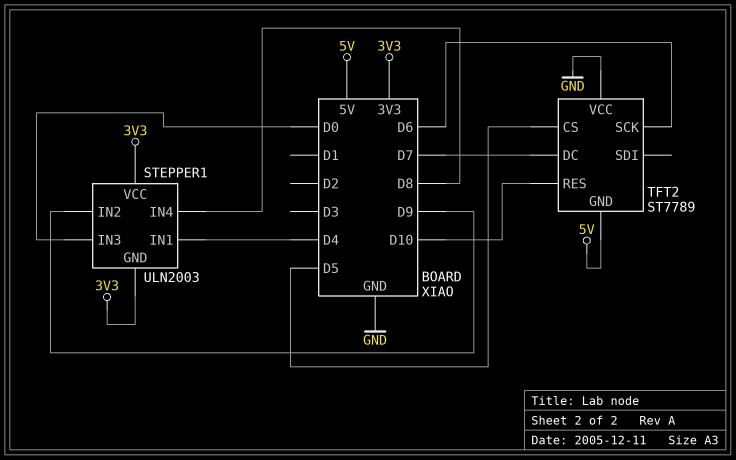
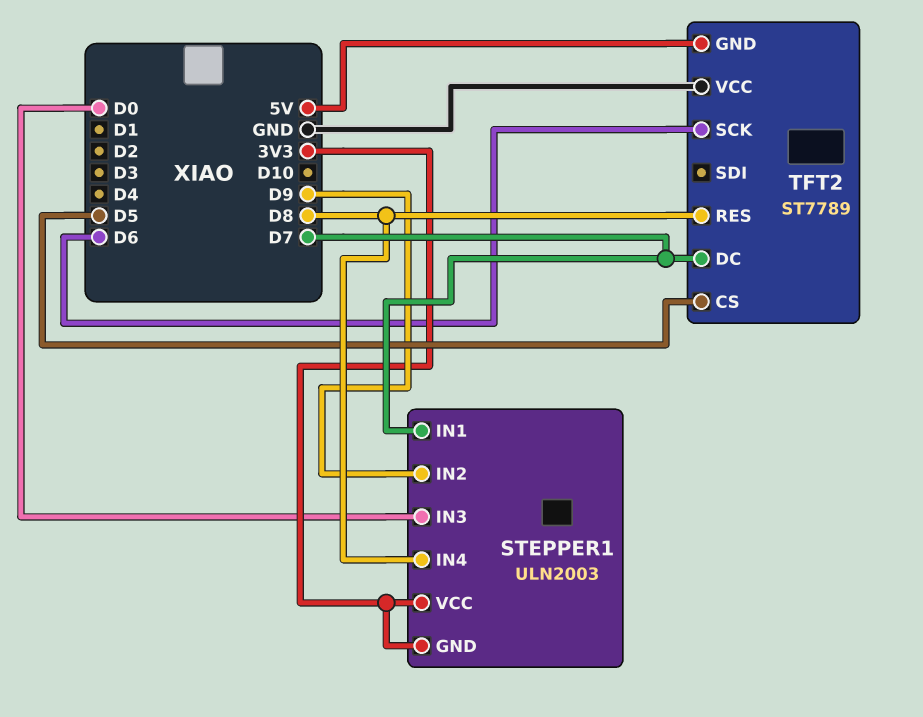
STEPPER1 pin IN1: D4 -> D7
TFT2 pin RES: D10 -> D8

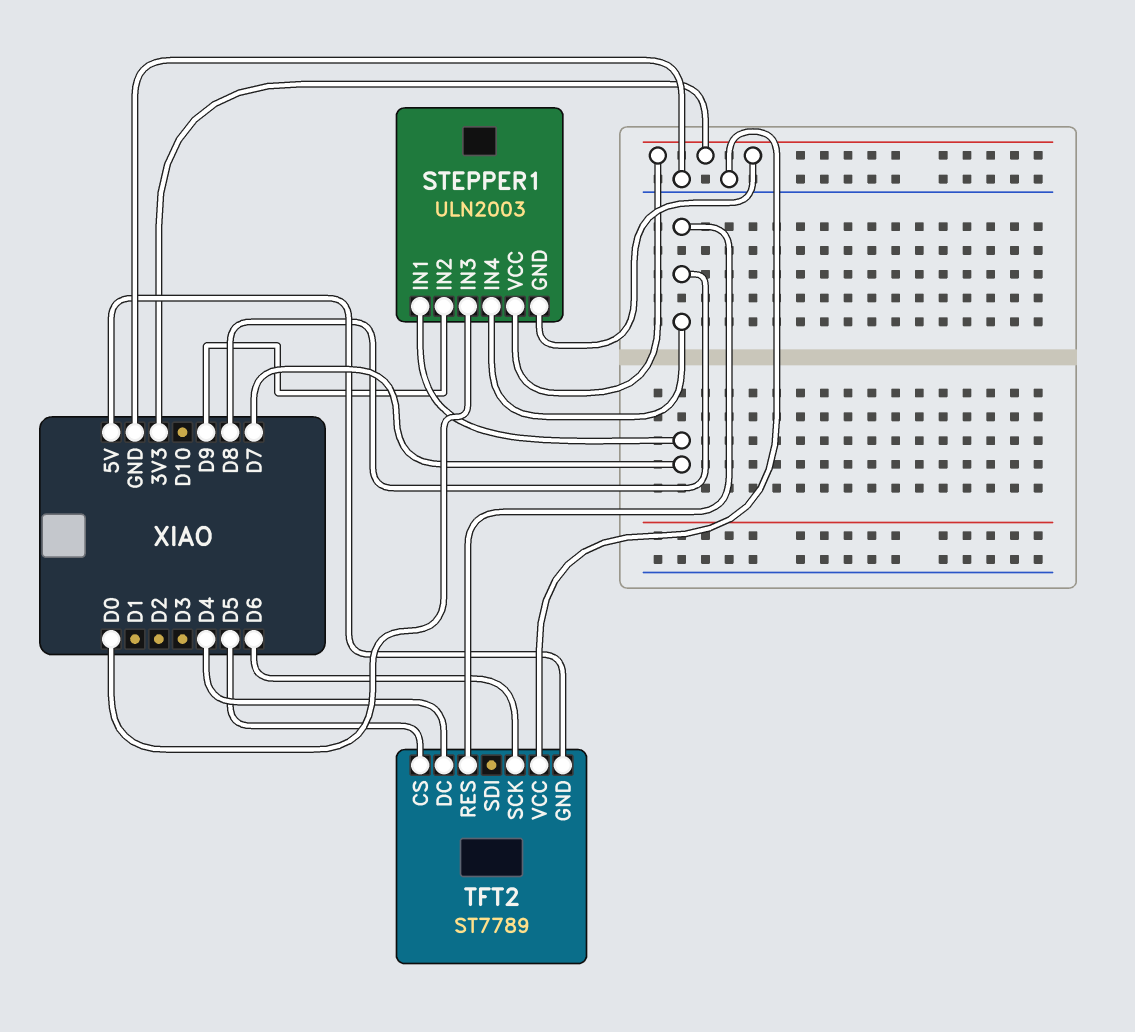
TFT2 pin DC: D7 -> D4

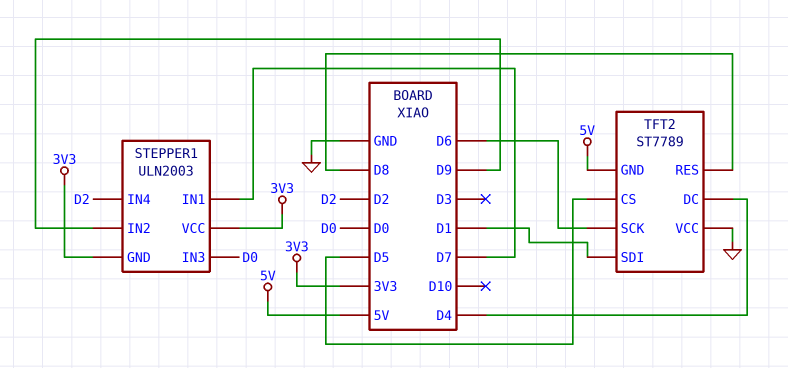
STEPPER1 pin IN4: D8 -> D2
TFT2 pin SDI: none -> D1

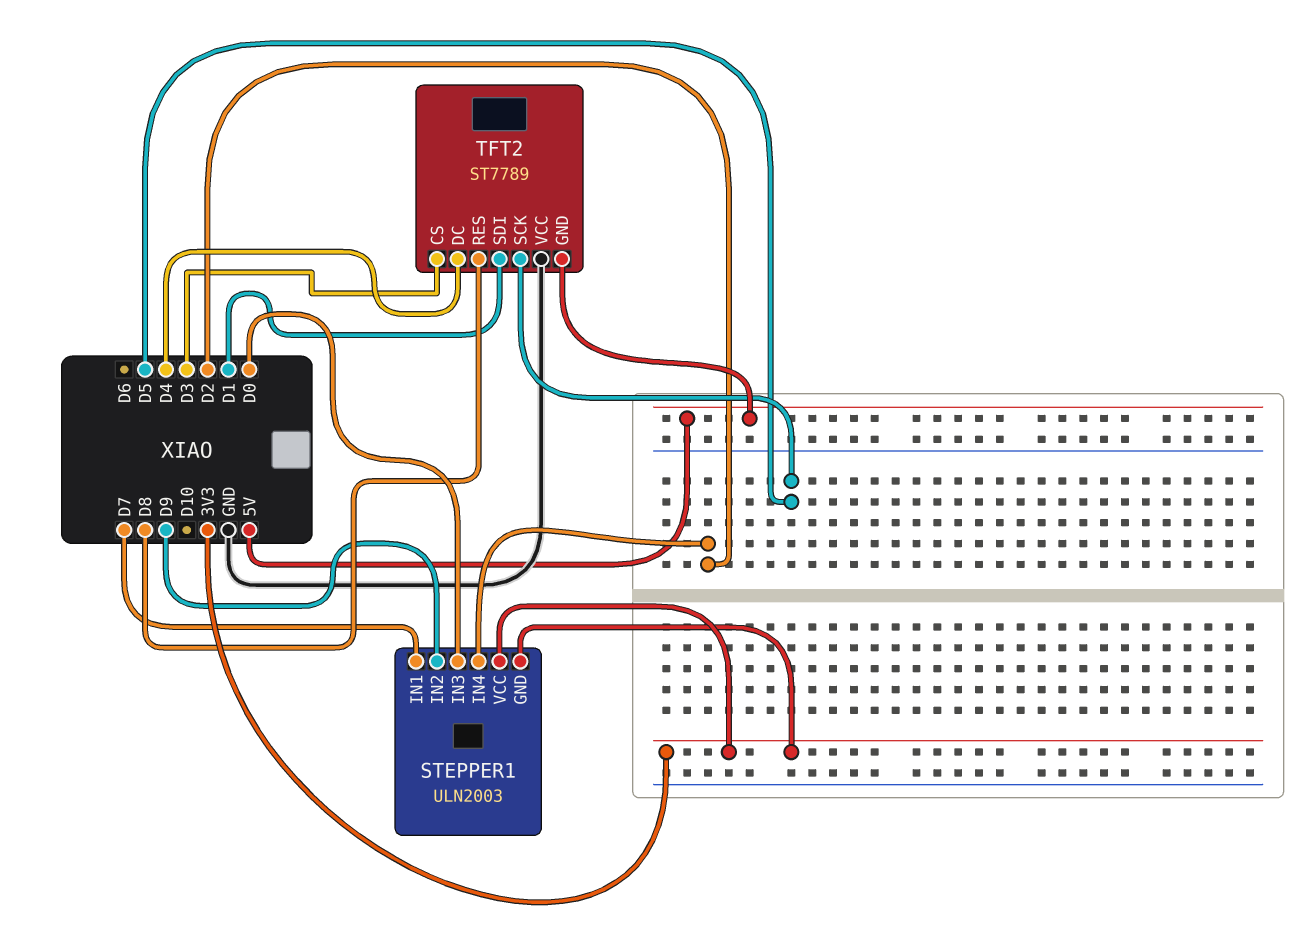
TFT2 pin CS: D5 -> D3
TFT2 pin SCK: D6 -> D5

